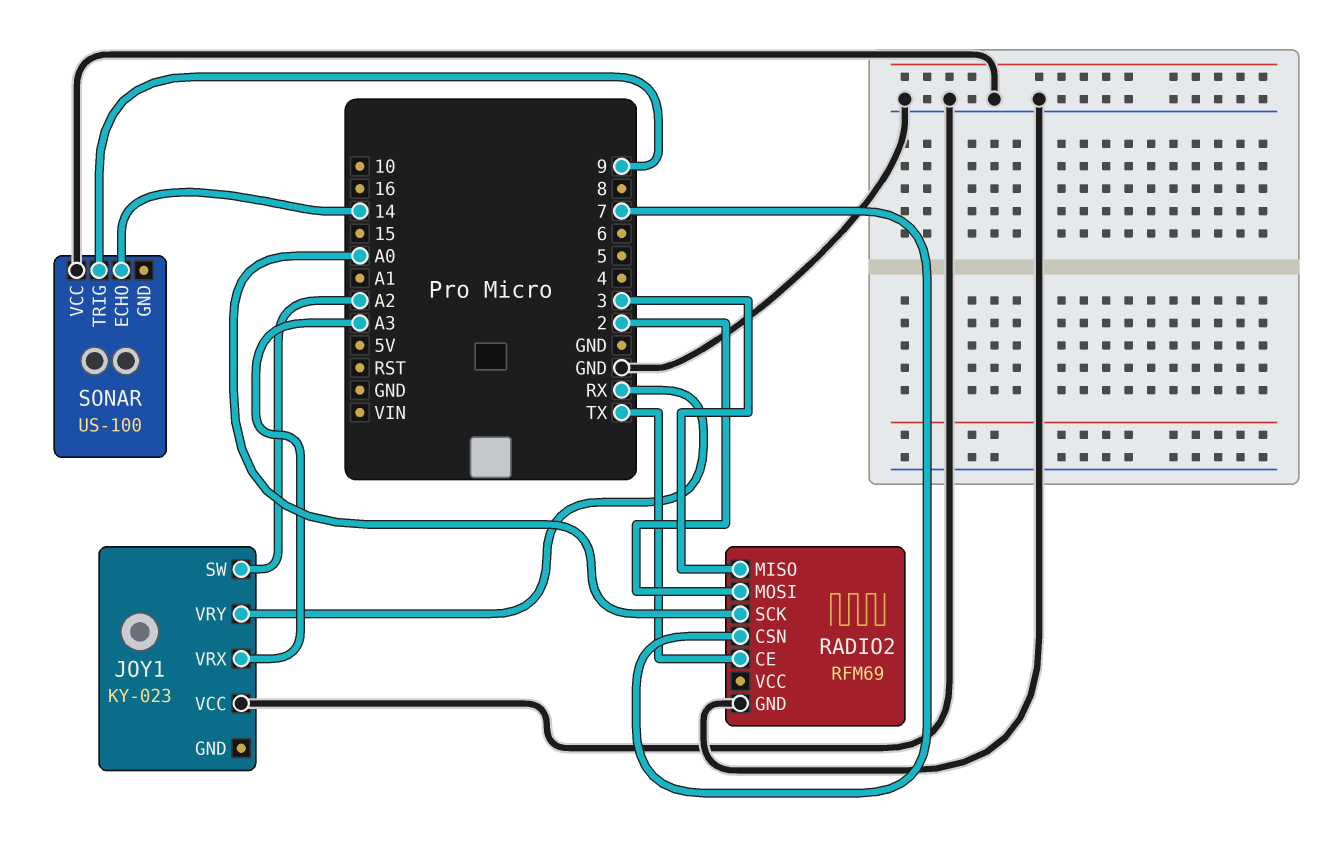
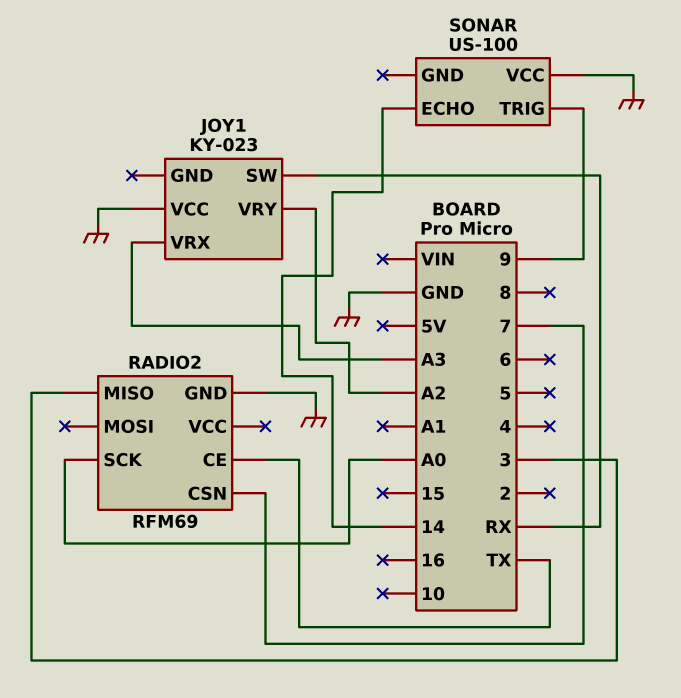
JOY1 pin SW: A2 -> RX
JOY1 pin VRY: RX -> A2
RADIO2 pin MOSI: 2 -> none

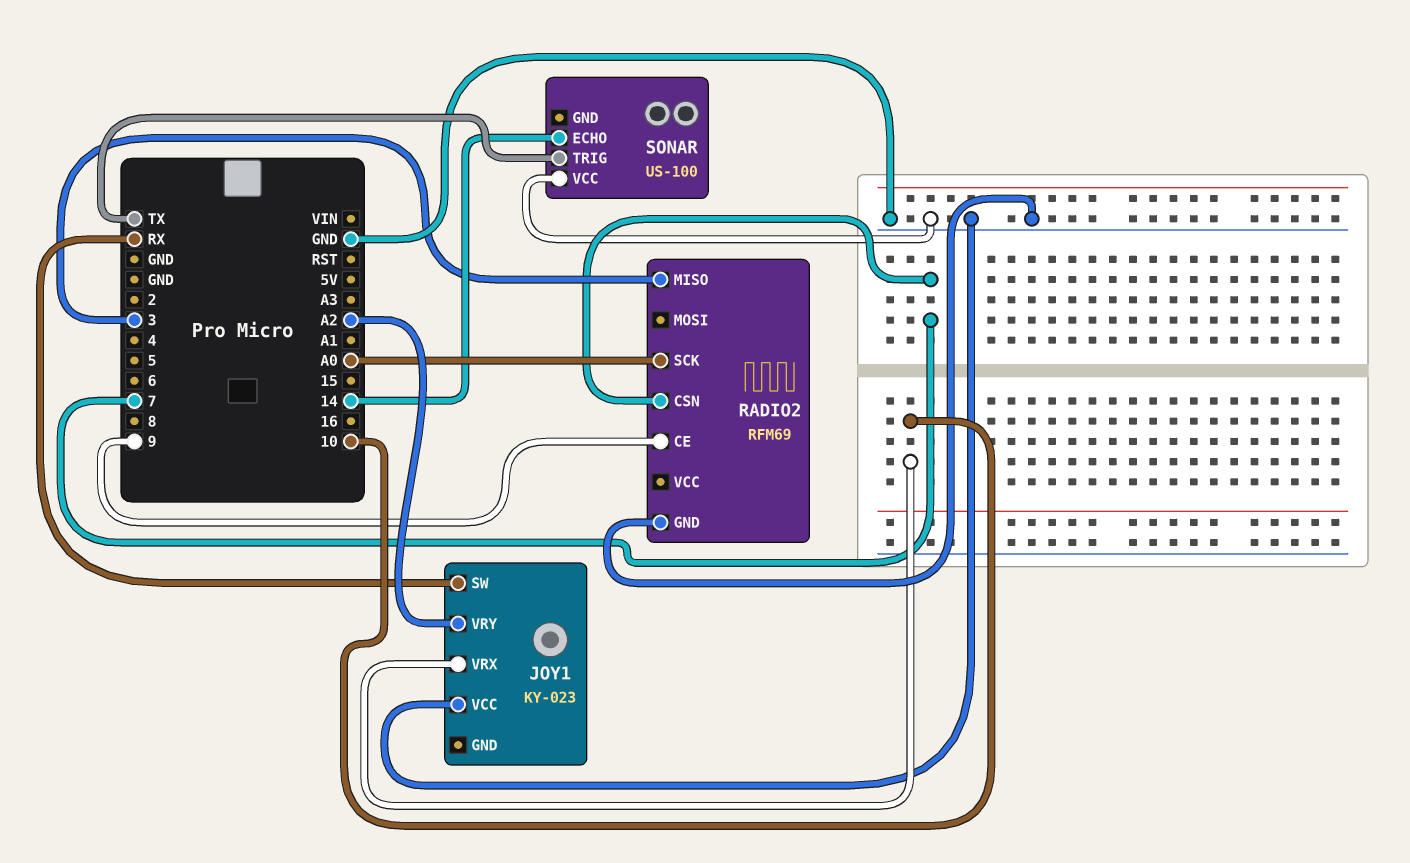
JOY1 pin VRX: A3 -> 10
RADIO2 pin CE: TX -> 9
SONAR pin TRIG: 9 -> TX

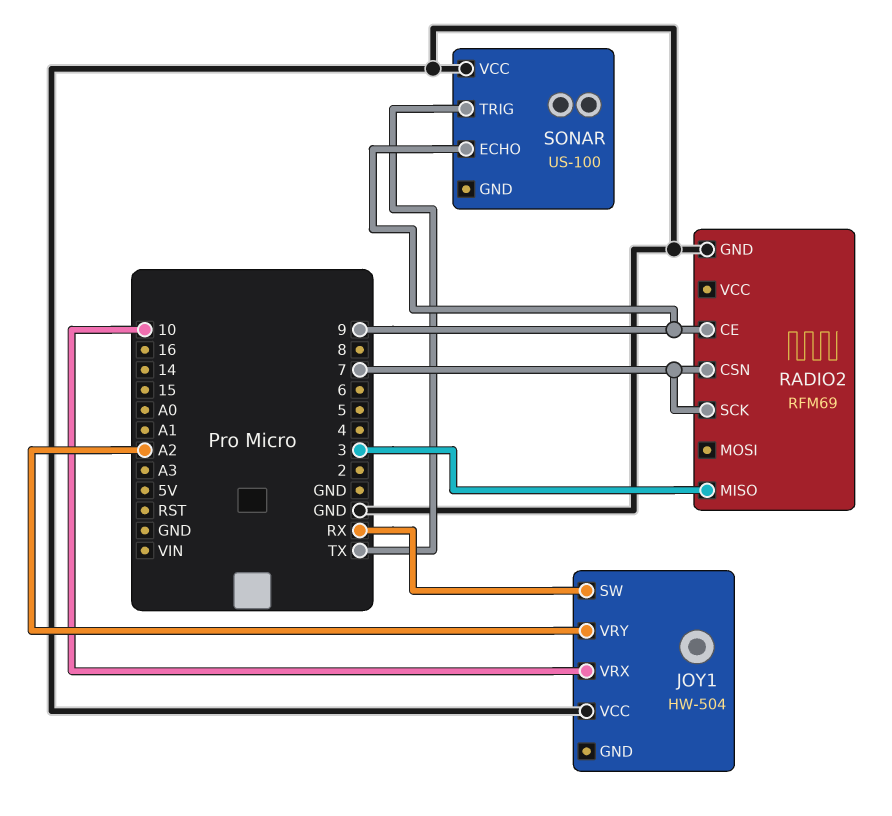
JOY1: KY-023 -> HW-504
RADIO2 pin SCK: A0 -> 7
SONAR pin ECHO: 14 -> 9

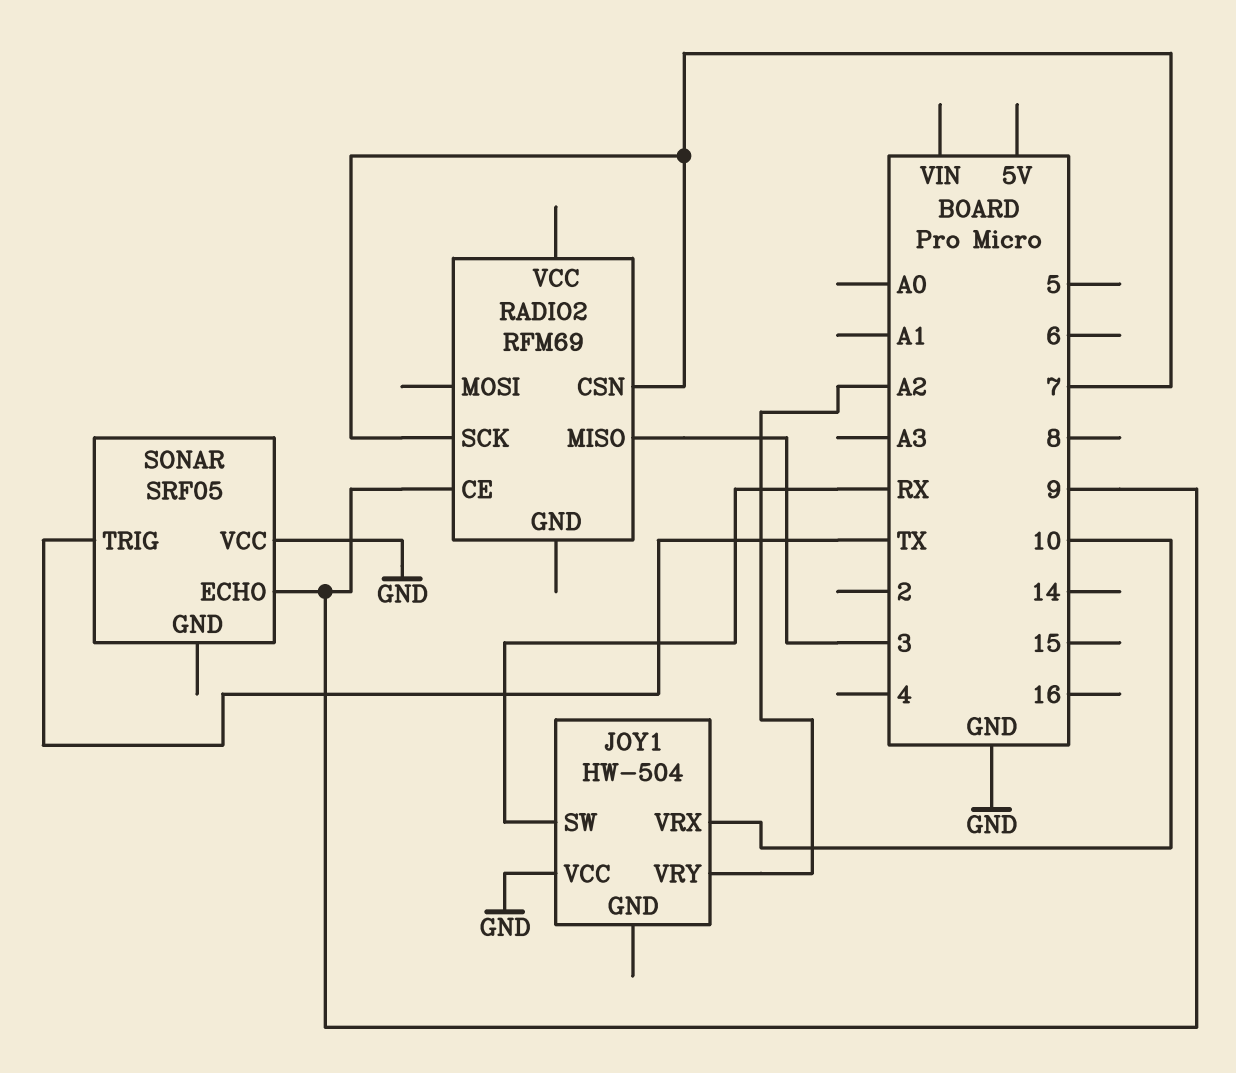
RADIO2 pin GND: GND -> none
SONAR: US-100 -> SRF05

